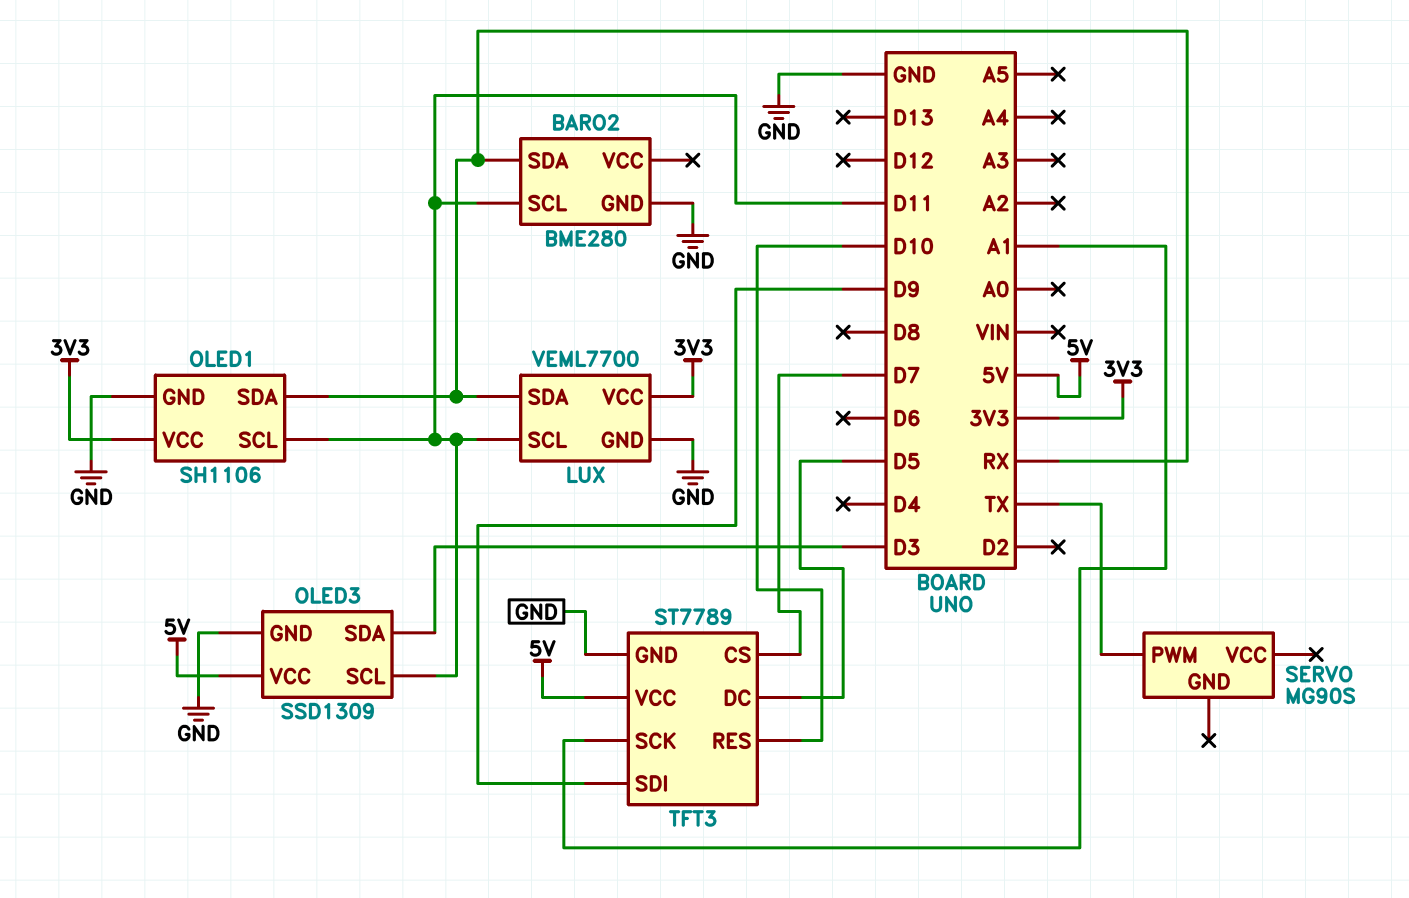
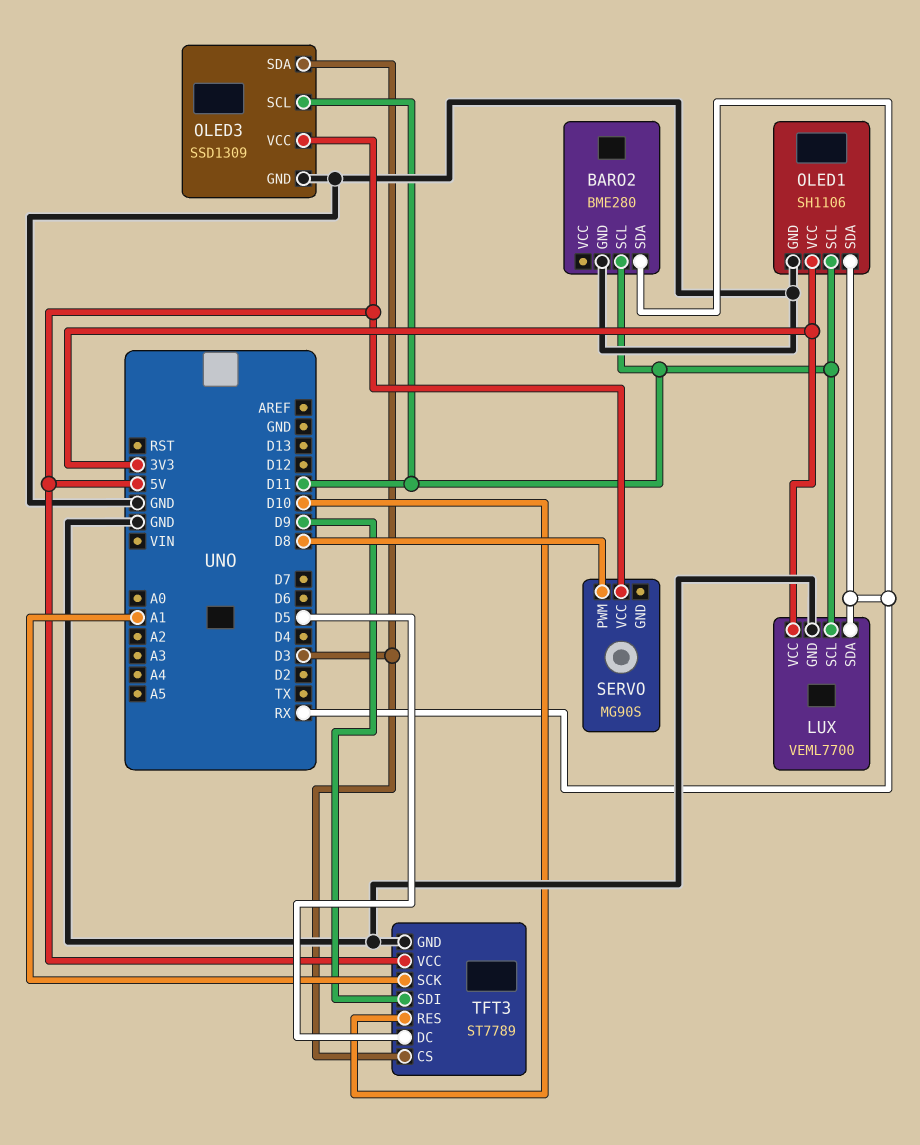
SERVO pin PWM: TX -> D8
SERVO pin VCC: none -> 5V
TFT3 pin CS: D7 -> D3

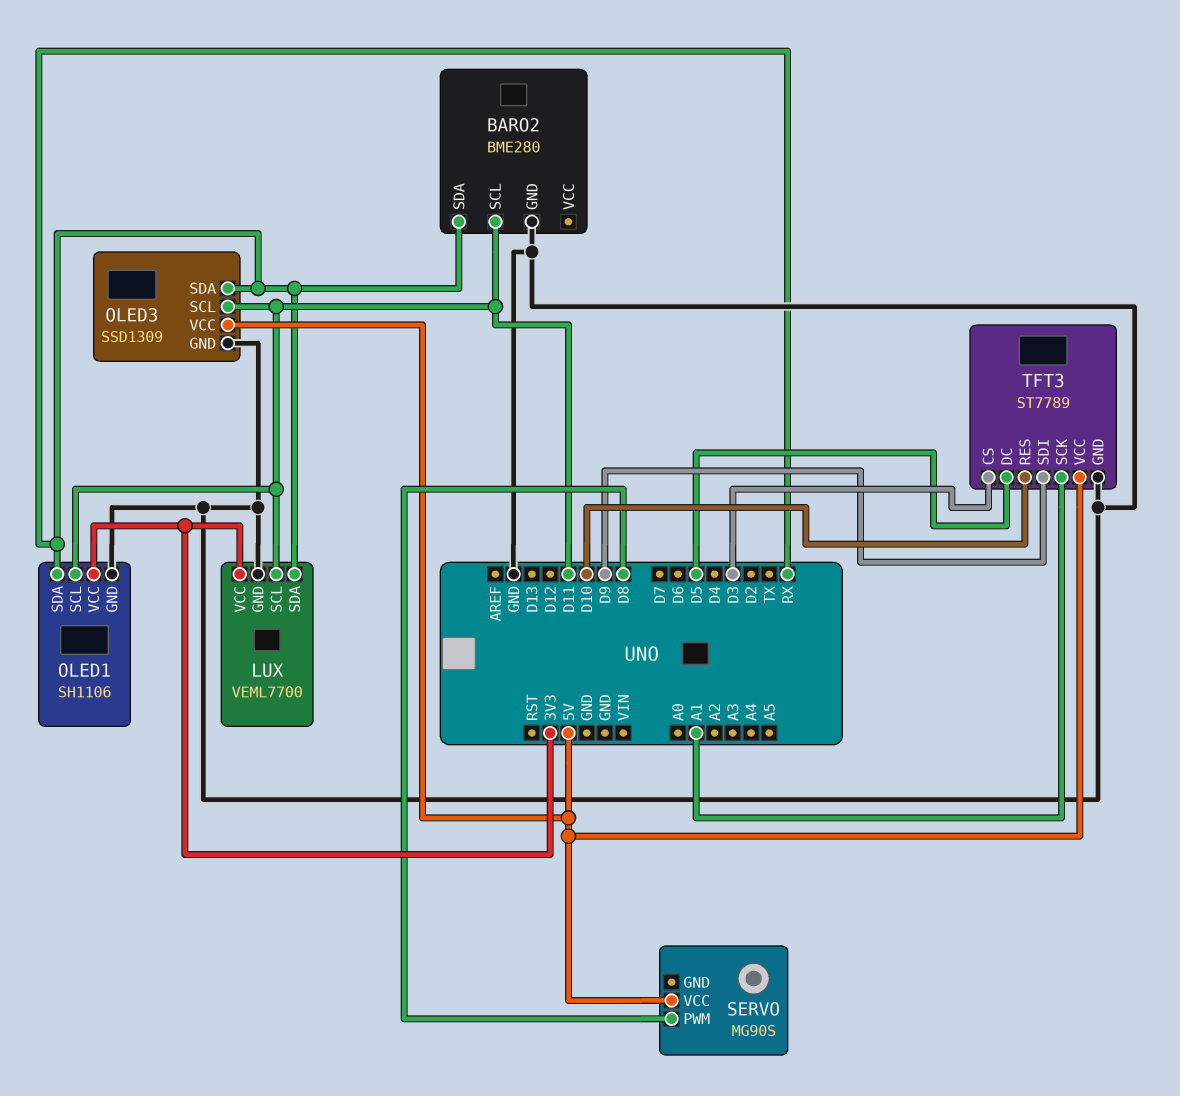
OLED3 pin SDA: D3 -> RX

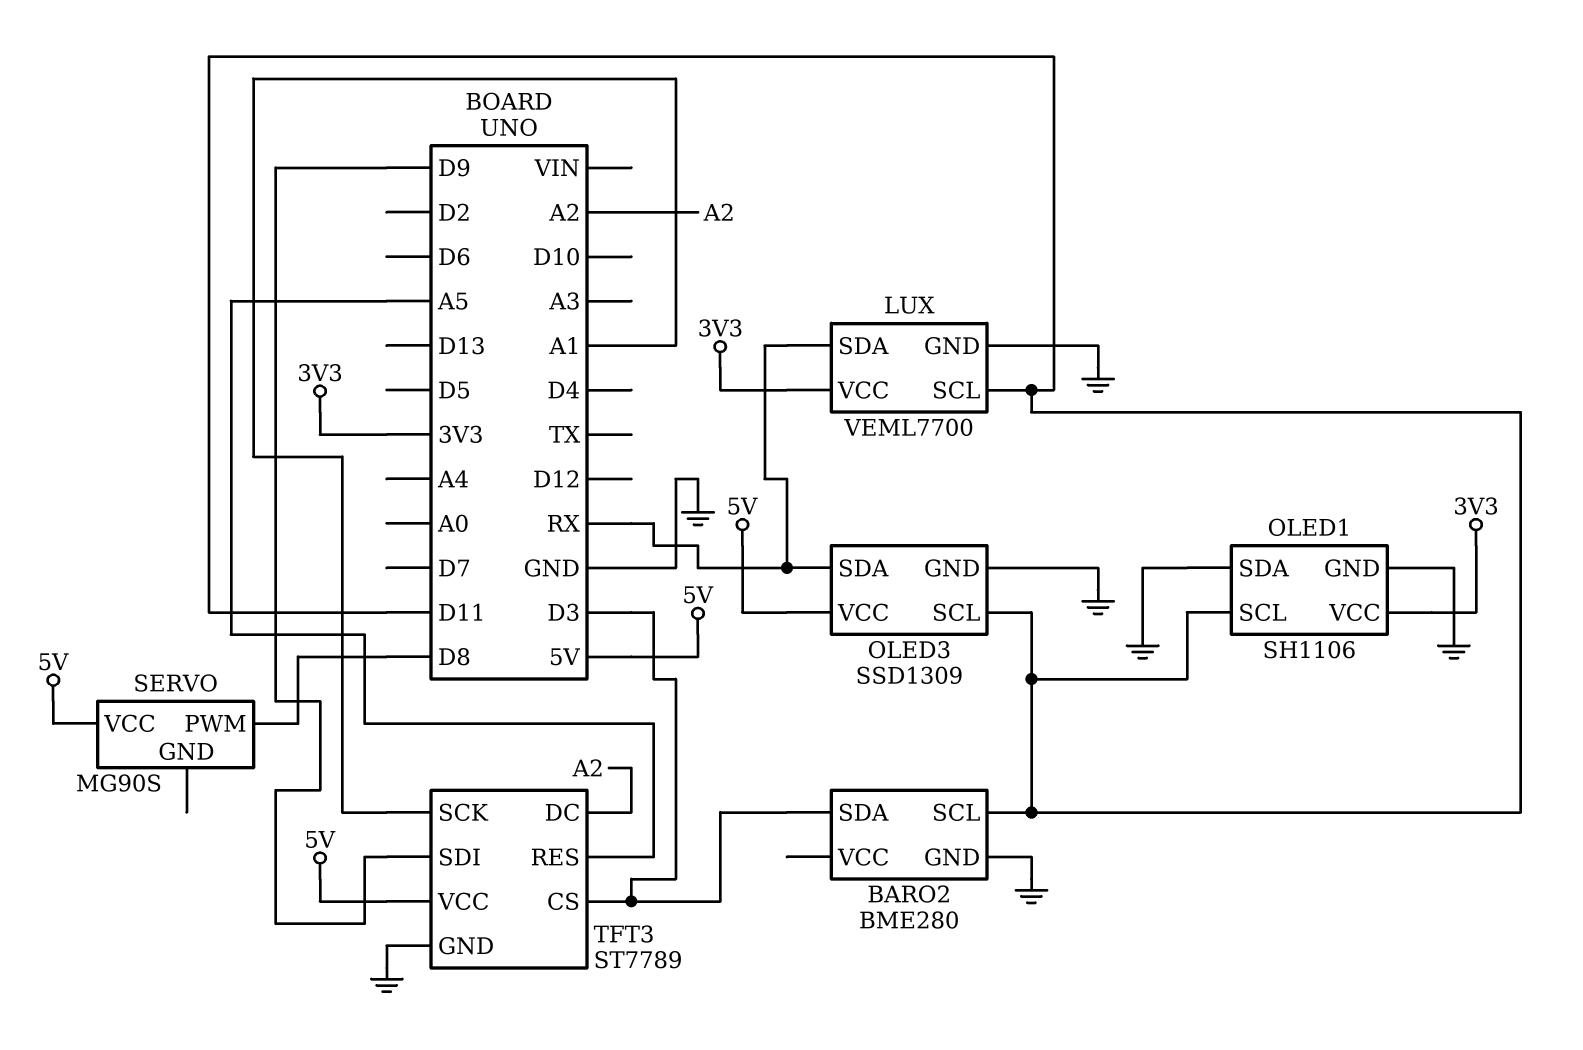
BARO2 pin SDA: RX -> D3
OLED1 pin SDA: RX -> GND
TFT3 pin DC: D5 -> A2
TFT3 pin RES: D10 -> A5

